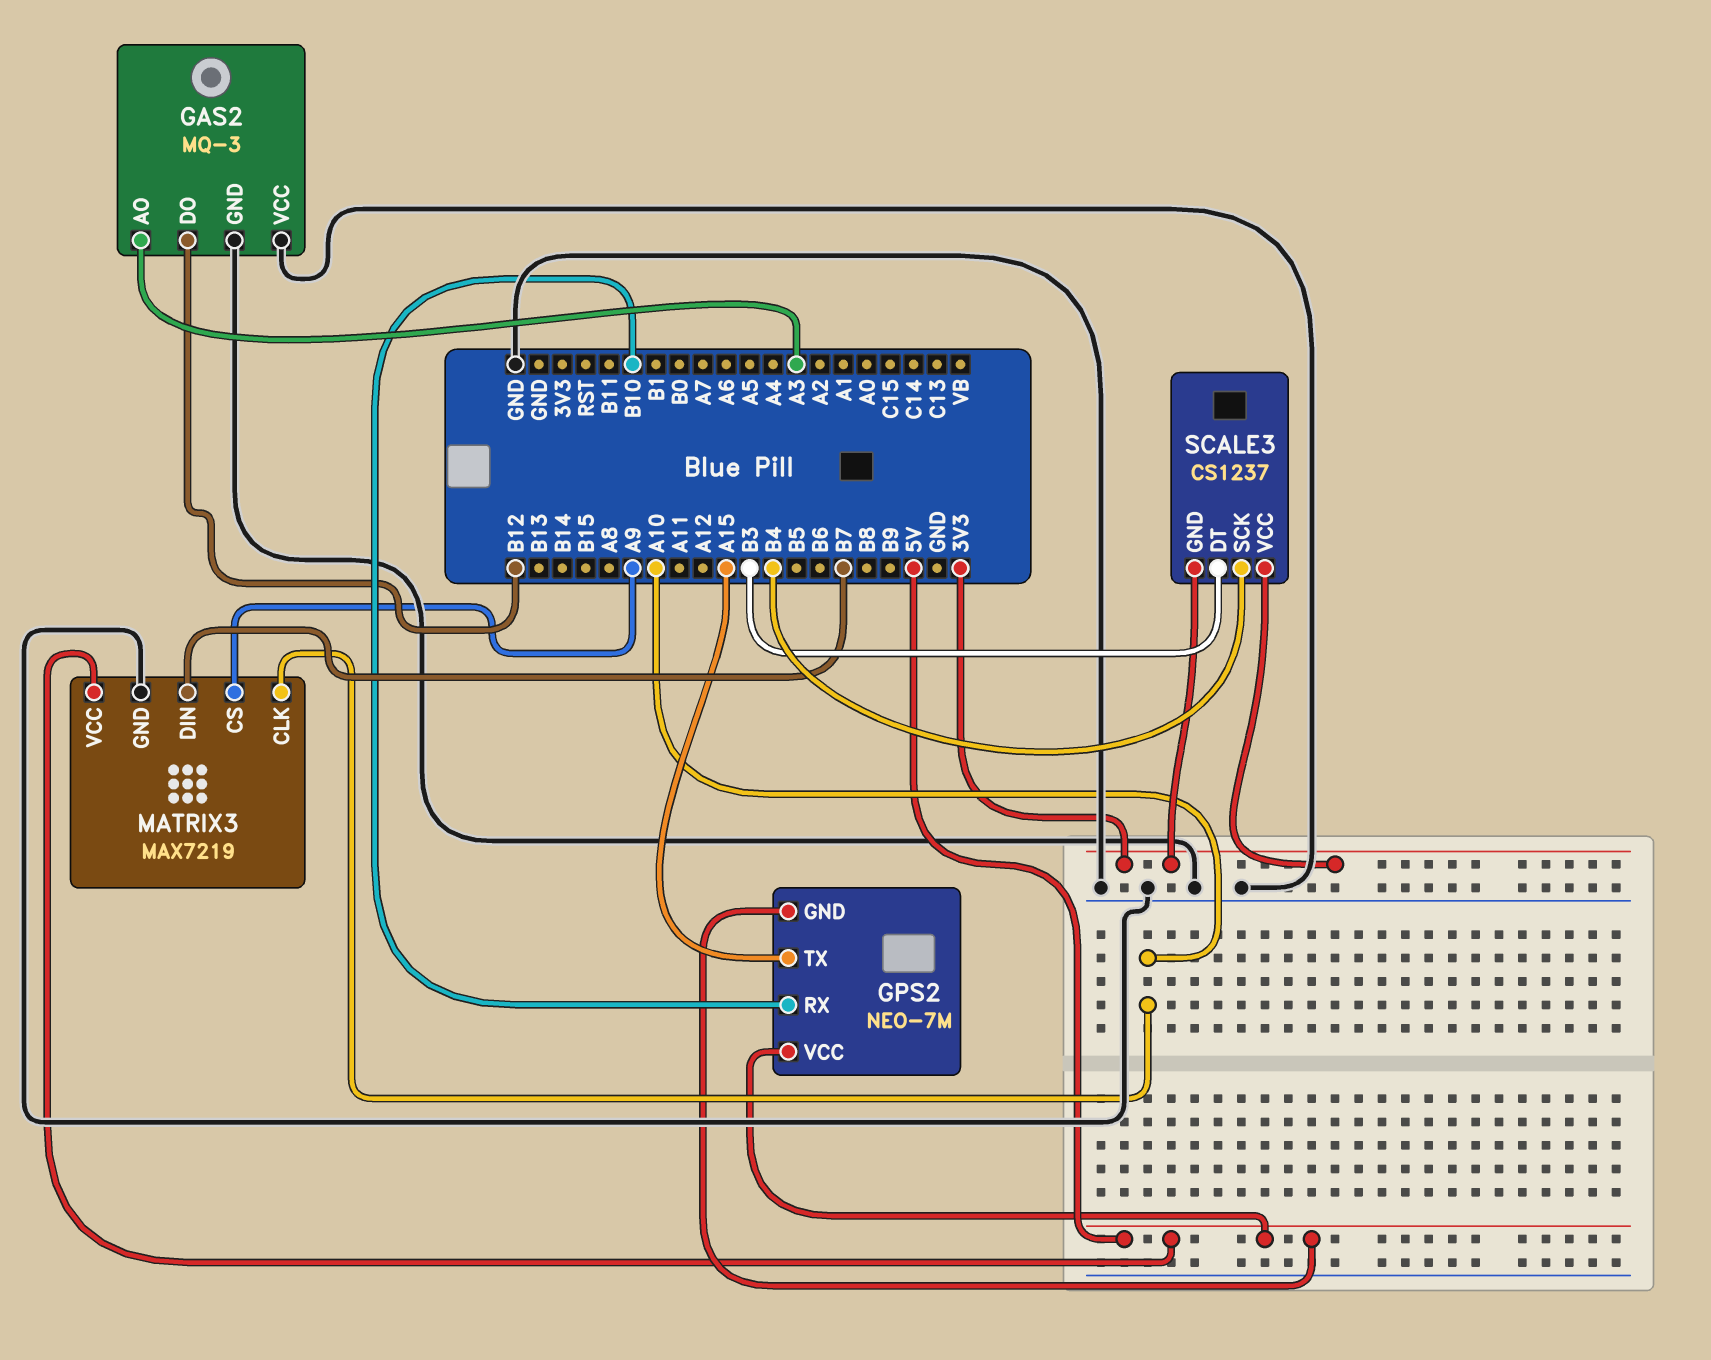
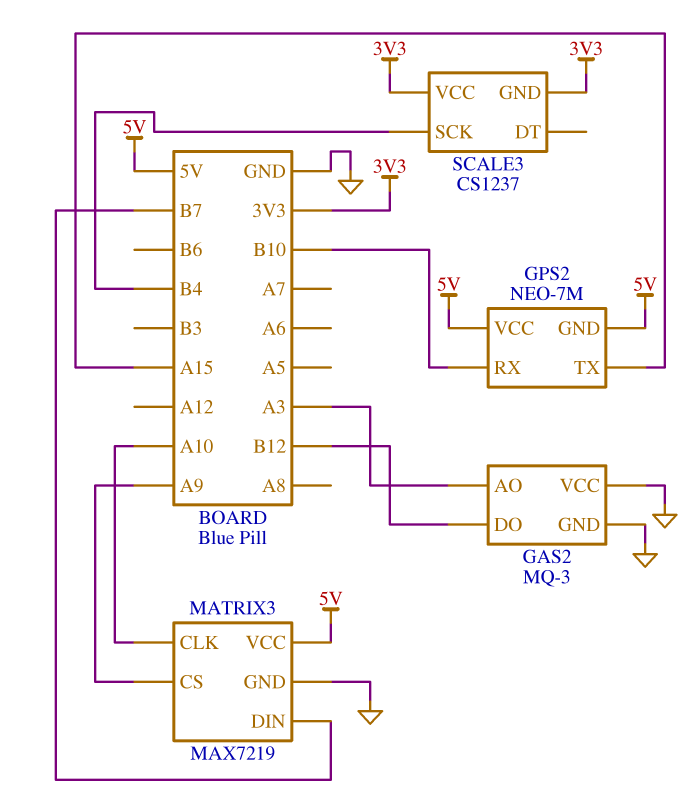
SCALE3 pin DT: B3 -> none

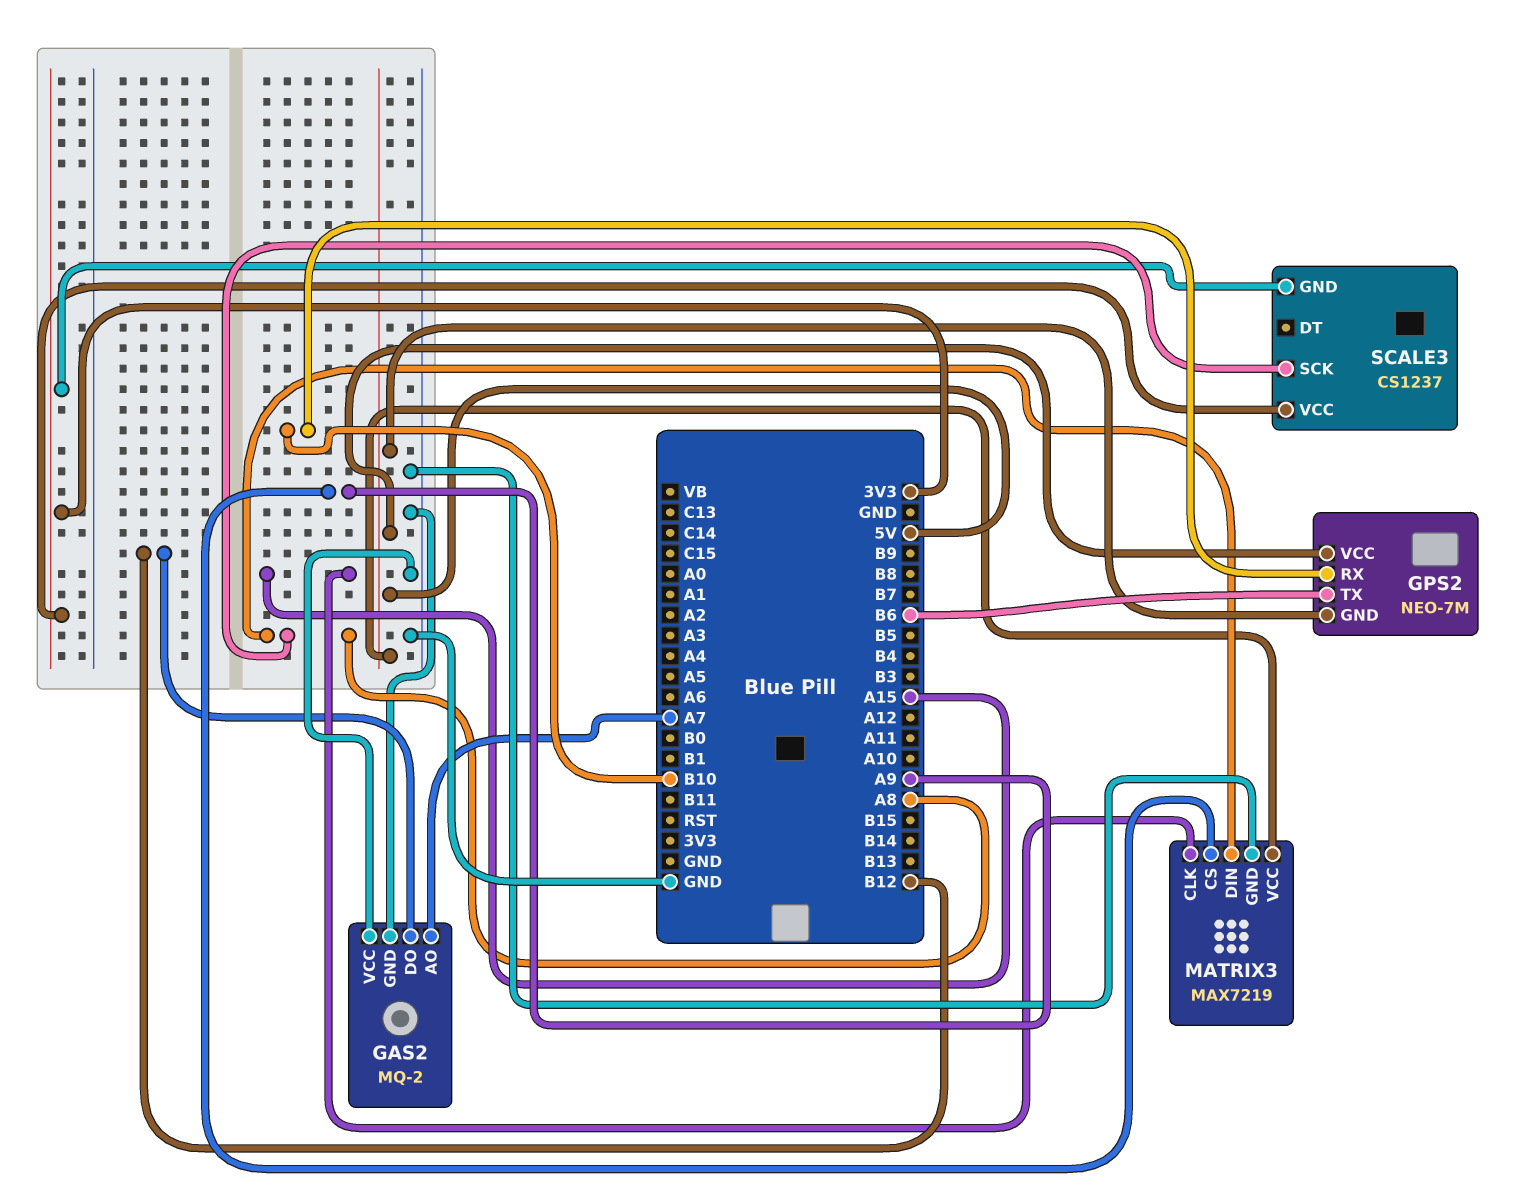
GAS2: MQ-3 -> MQ-2
GAS2 pin AO: A3 -> A7
GPS2 pin TX: A15 -> B6
MATRIX3 pin CLK: A10 -> A15
MATRIX3 pin DIN: B7 -> A8
SCALE3 pin SCK: B4 -> A8

